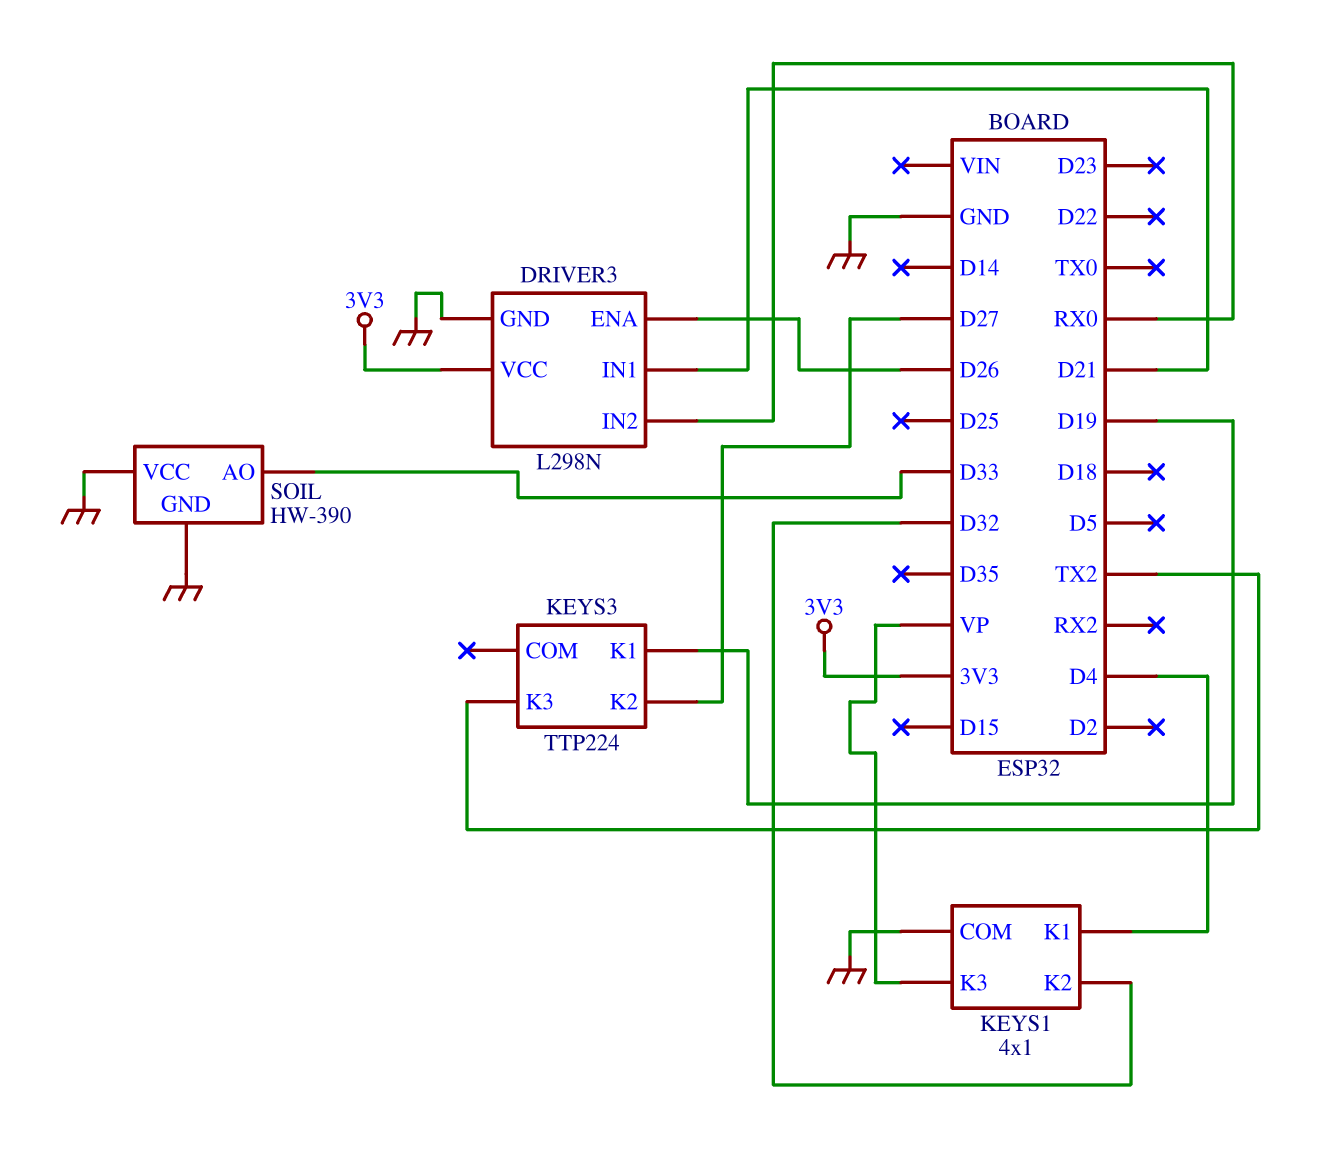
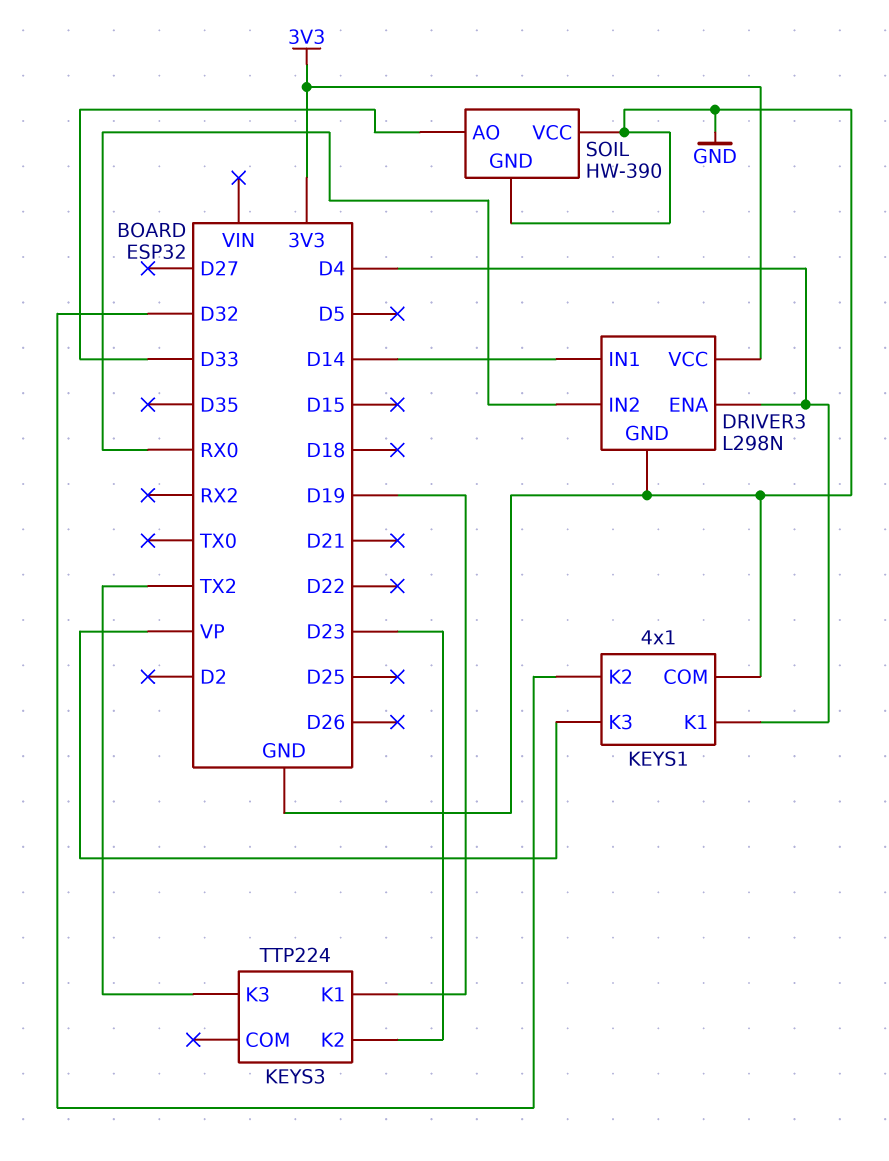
DRIVER3 pin ENA: D26 -> D4
DRIVER3 pin IN1: D21 -> D14
KEYS3 pin K2: D27 -> D23

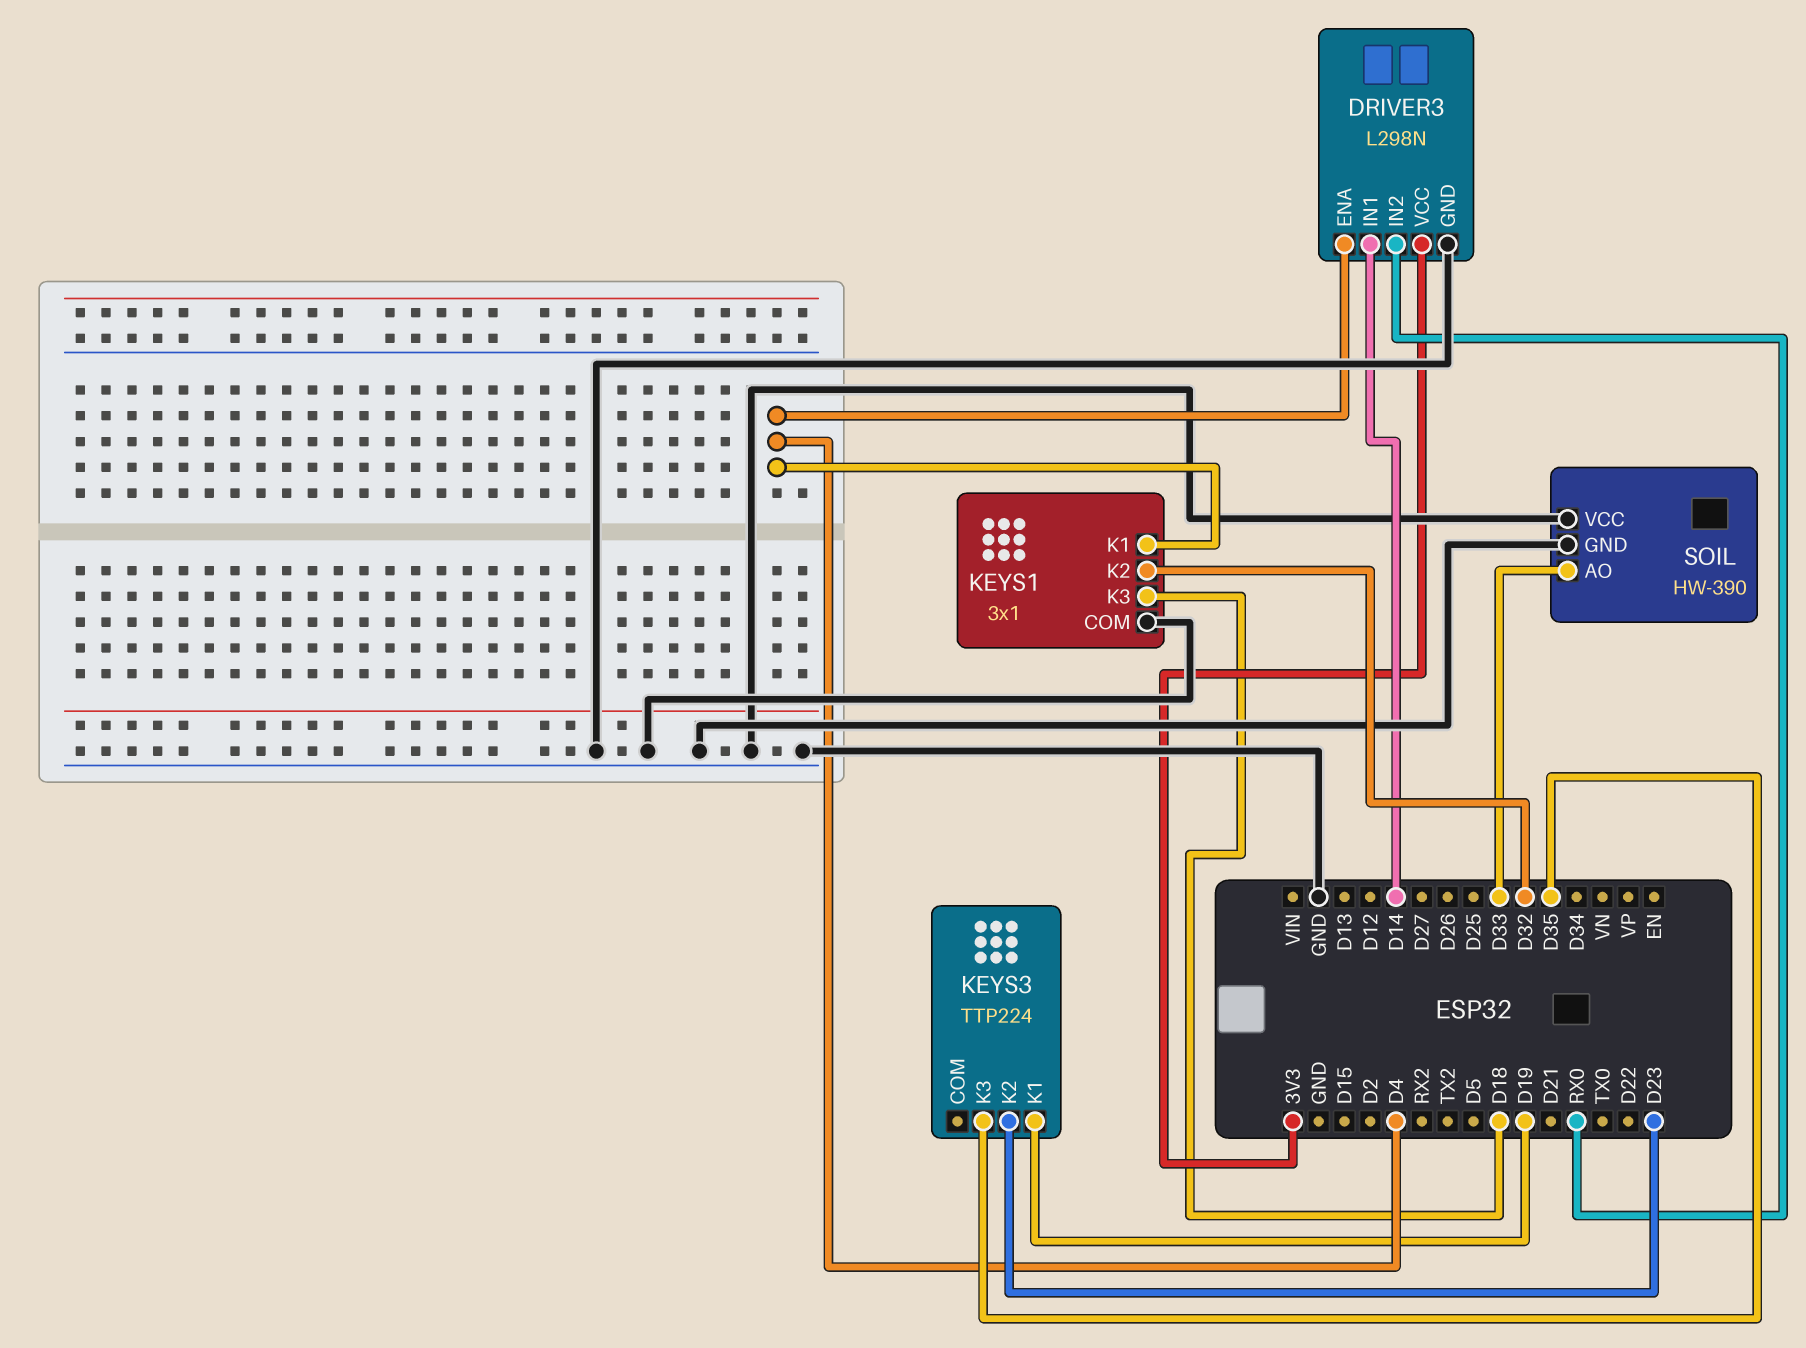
KEYS1: 4x1 -> 3x1
KEYS1 pin K3: VP -> D18
KEYS3 pin K3: TX2 -> D35

